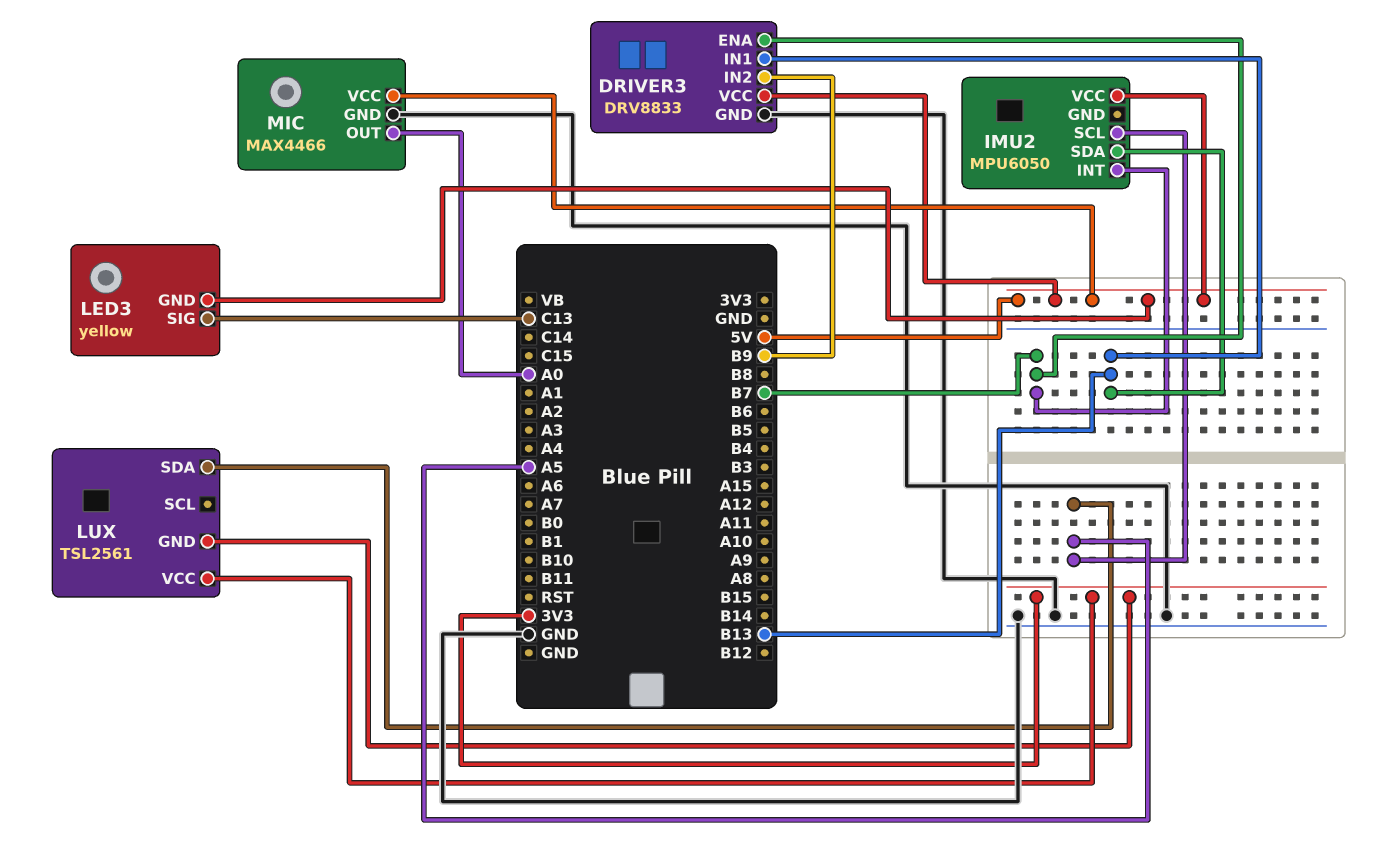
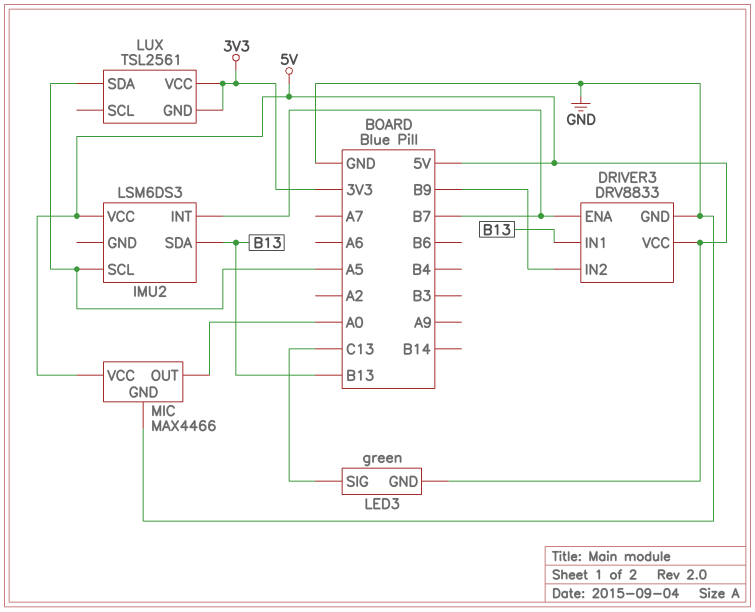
IMU2: MPU6050 -> LSM6DS3
LED3: yellow -> green

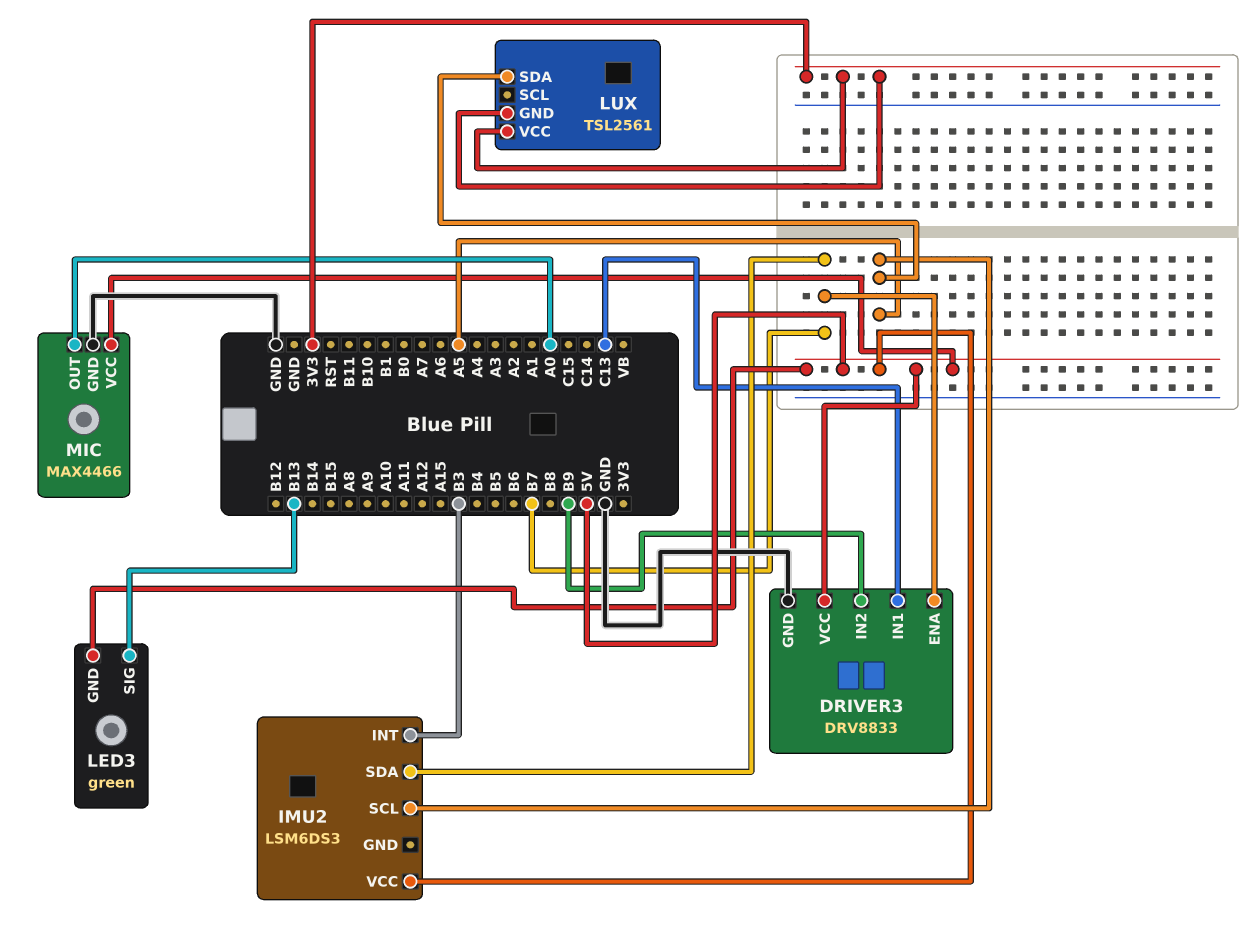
DRIVER3 pin IN1: B13 -> C13
IMU2 pin INT: B7 -> B3
IMU2 pin SDA: B13 -> B7
LED3 pin SIG: C13 -> B13

